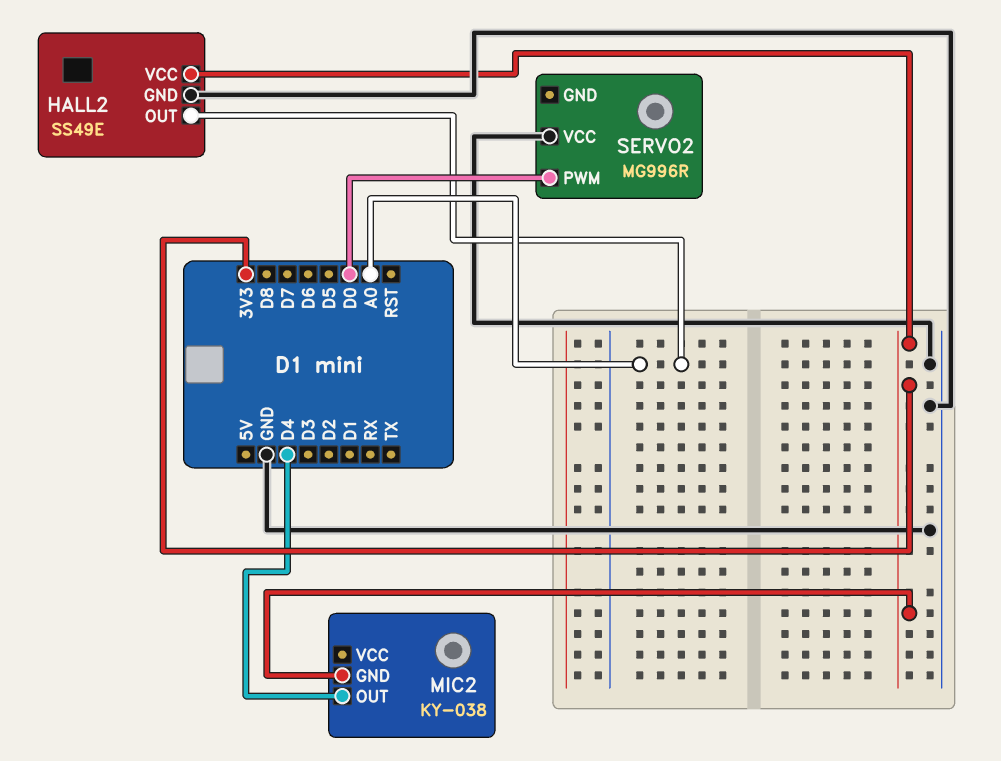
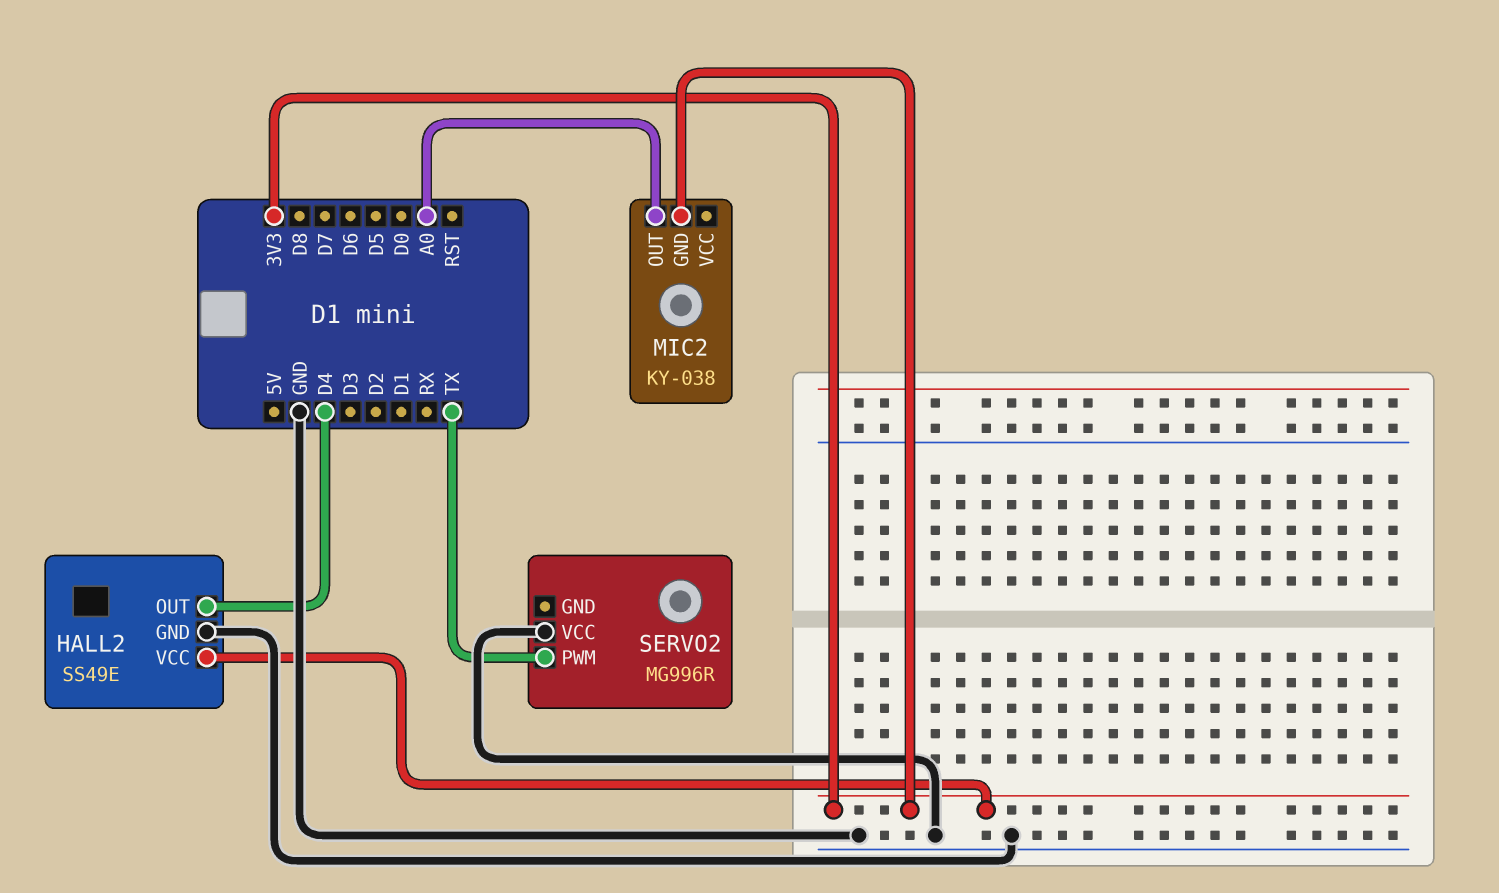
HALL2 pin OUT: A0 -> D4
MIC2 pin OUT: D4 -> A0
SERVO2 pin PWM: D0 -> TX

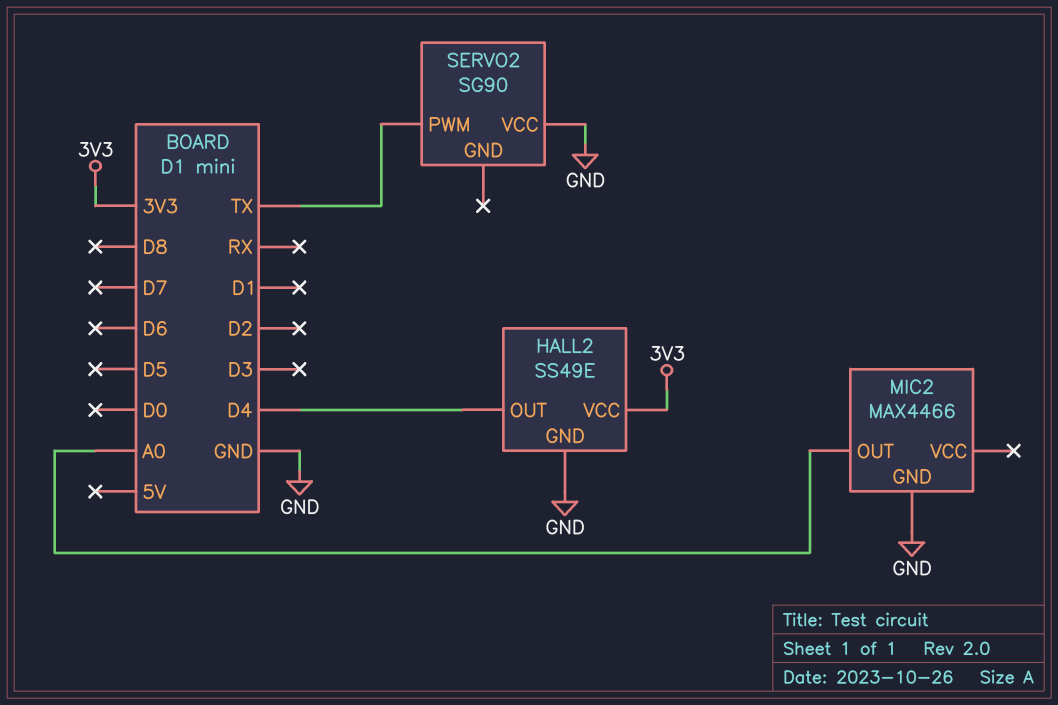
MIC2: KY-038 -> MAX4466
MIC2 pin GND: 3V3 -> GND
SERVO2: MG996R -> SG90

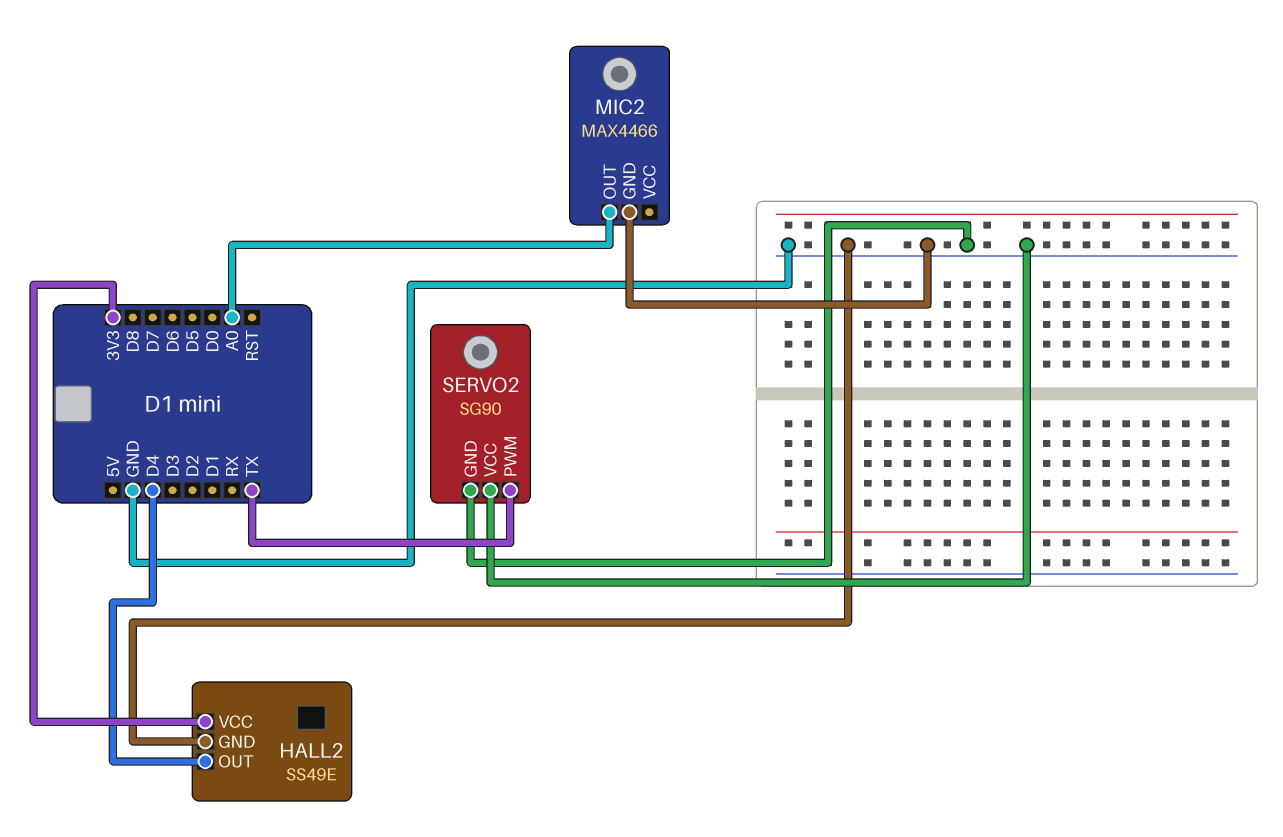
SERVO2 pin GND: none -> GND

